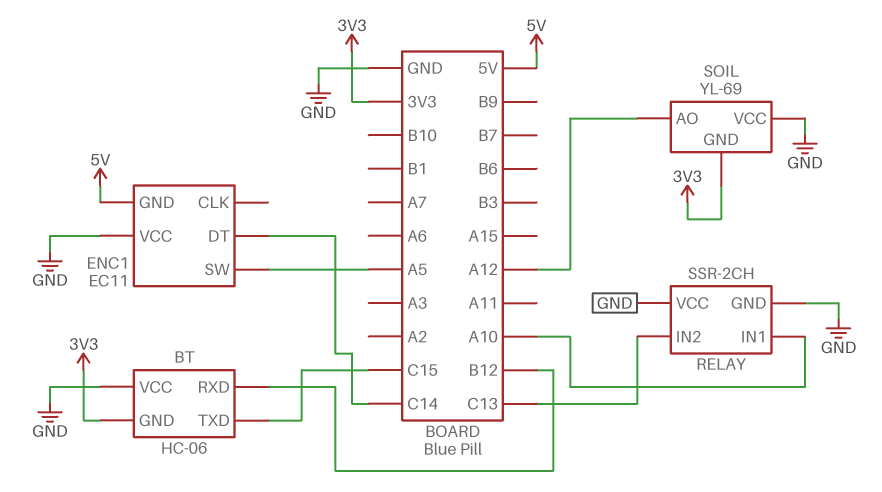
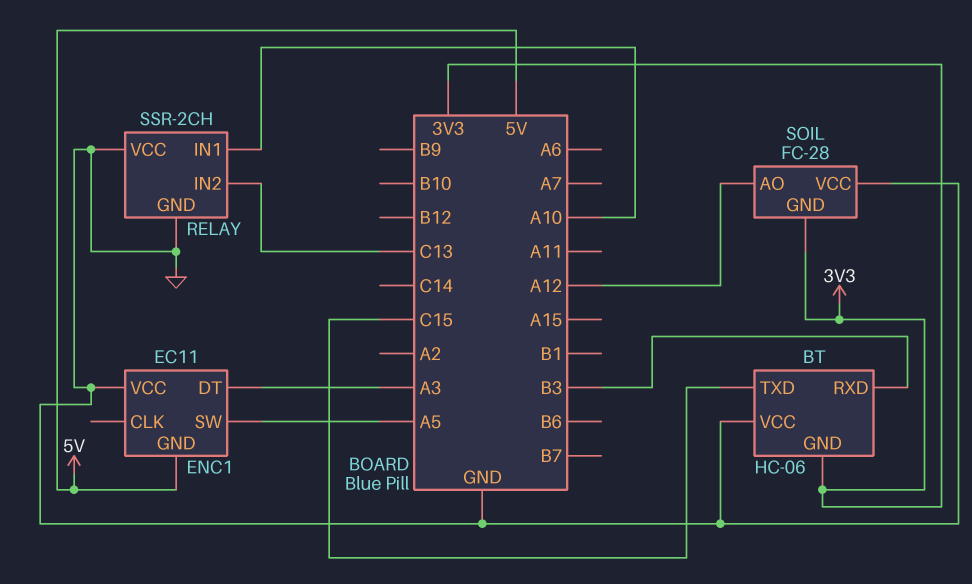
BT pin RXD: B12 -> B3
ENC1 pin DT: C14 -> A3
SOIL: YL-69 -> FC-28

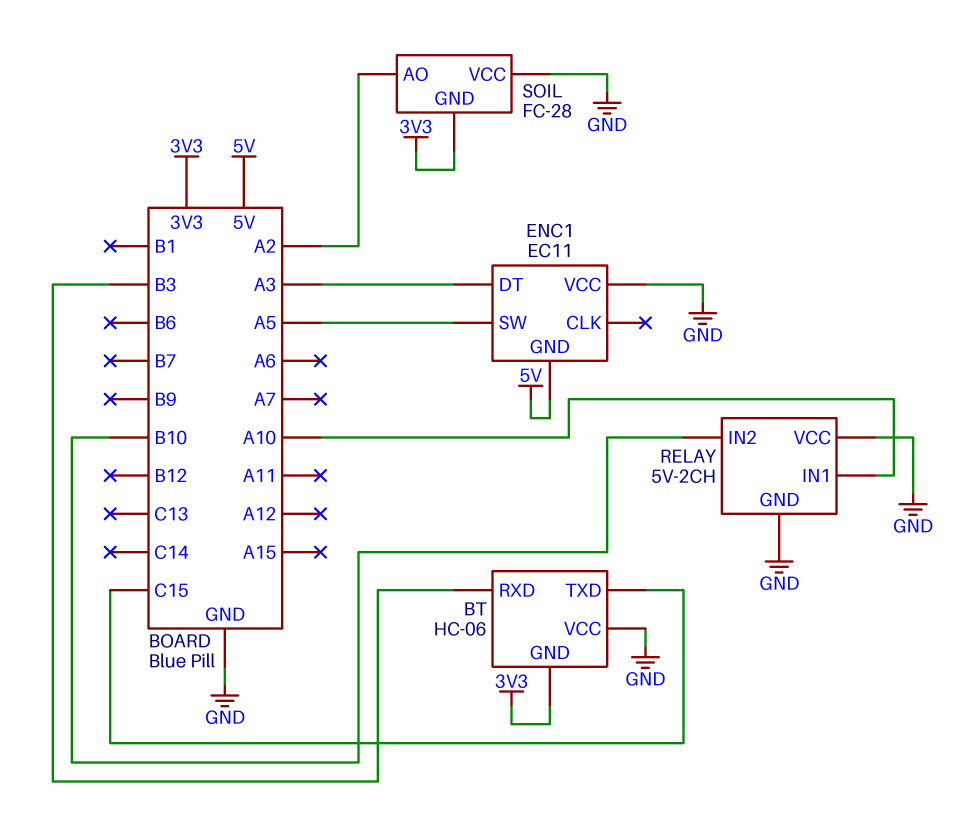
RELAY: SSR-2CH -> 5V-2CH
RELAY pin IN2: C13 -> B10
SOIL pin AO: A12 -> A2

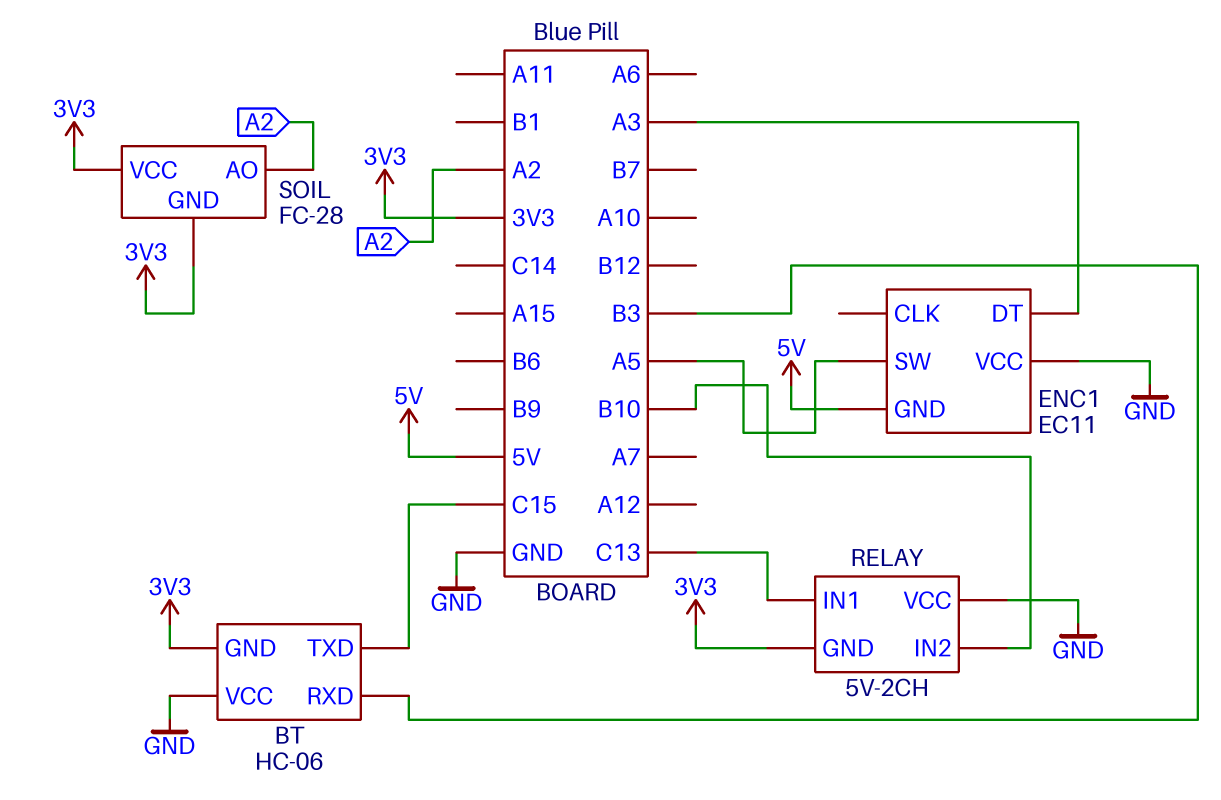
RELAY pin GND: GND -> 3V3
RELAY pin IN1: A10 -> C13
SOIL pin VCC: GND -> 3V3

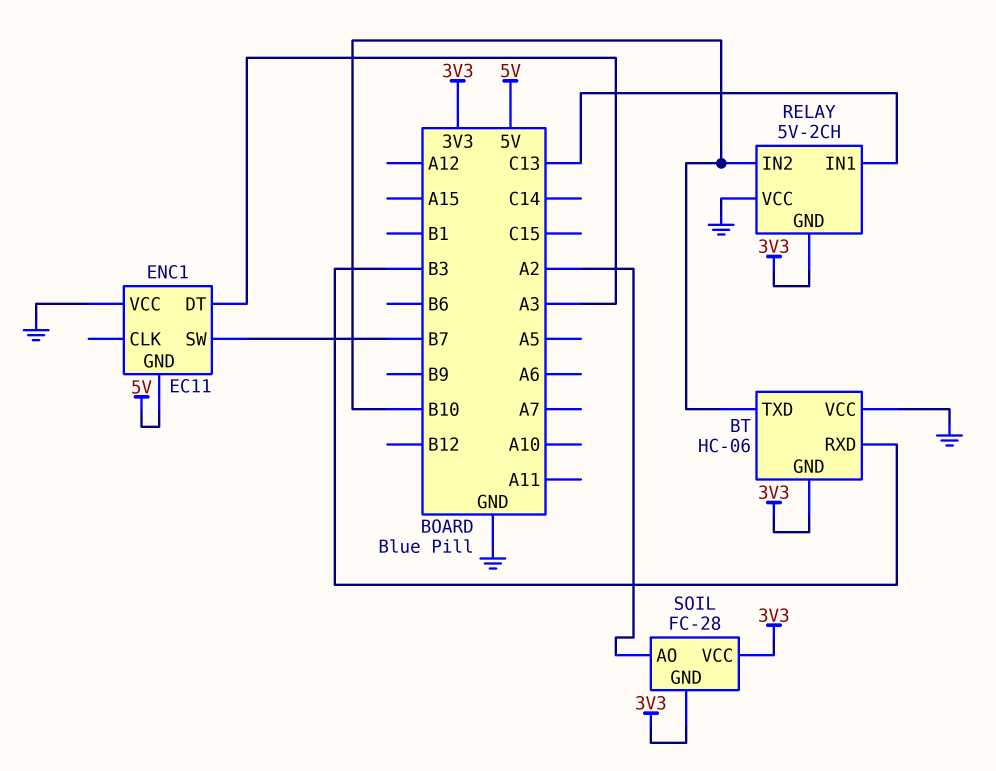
BT pin TXD: C15 -> B10
ENC1 pin SW: A5 -> B7

